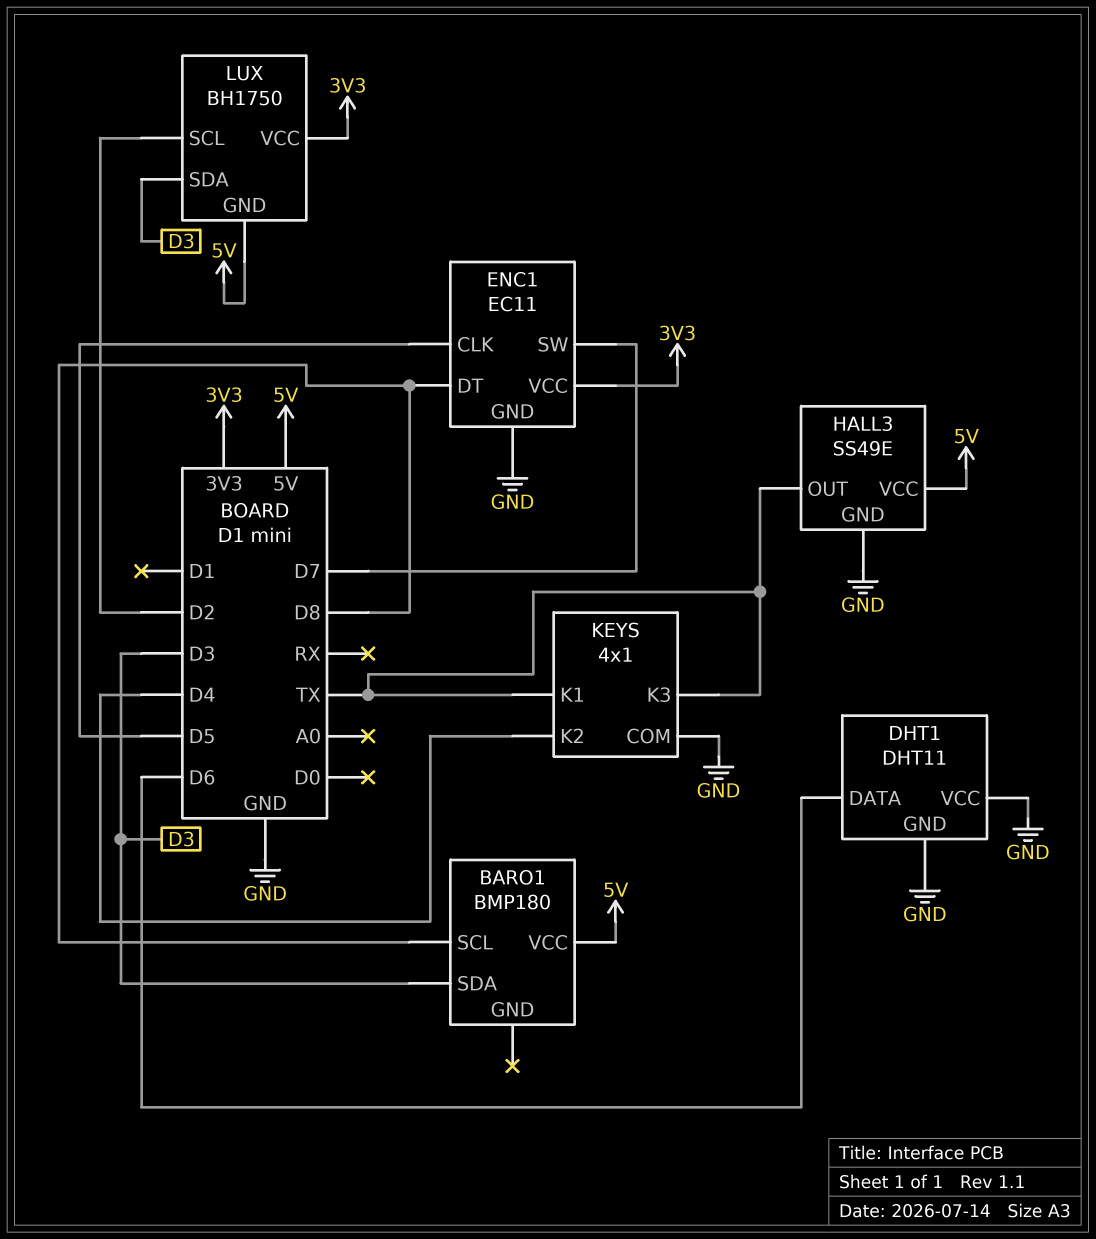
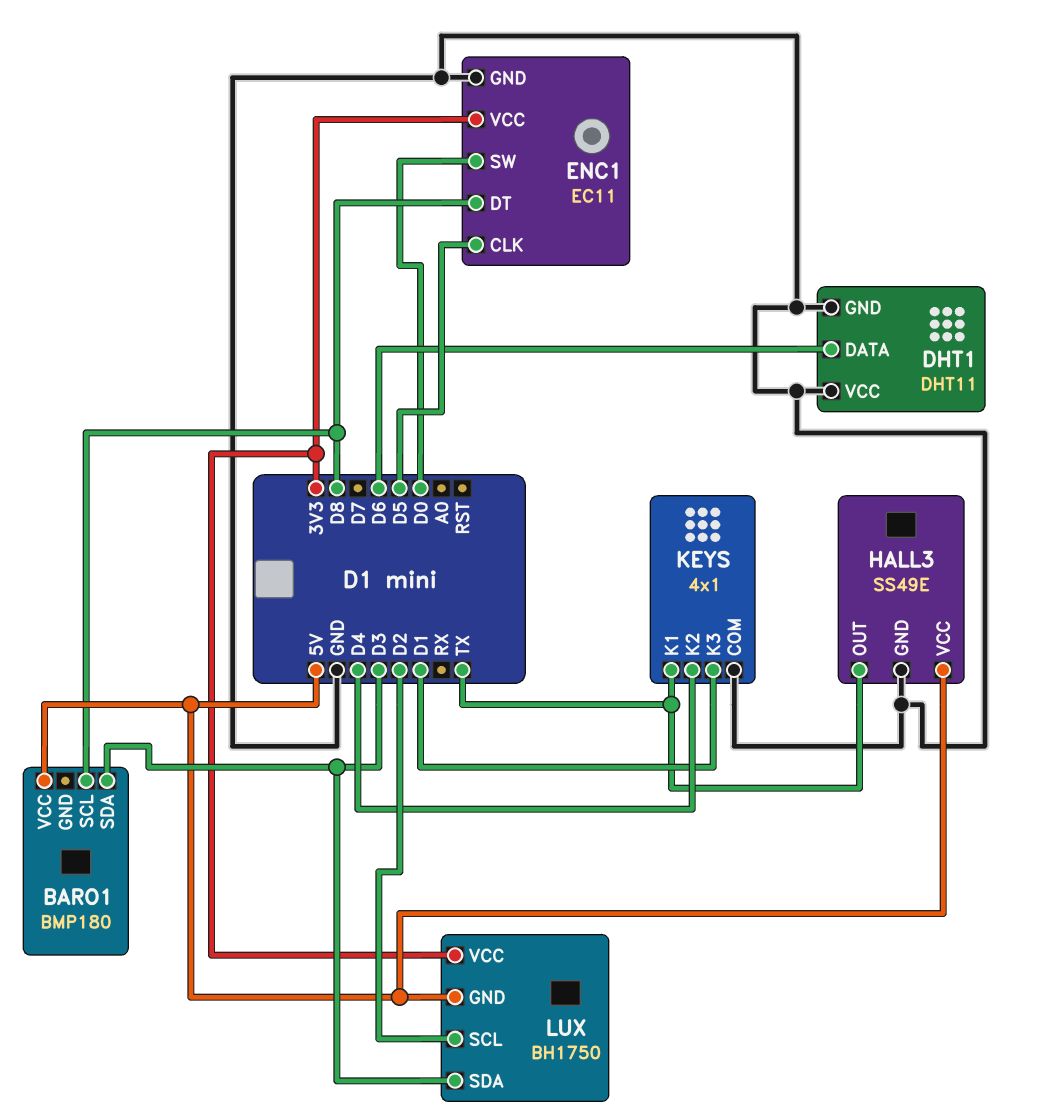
ENC1 pin SW: D7 -> D0
KEYS pin K3: TX -> D1

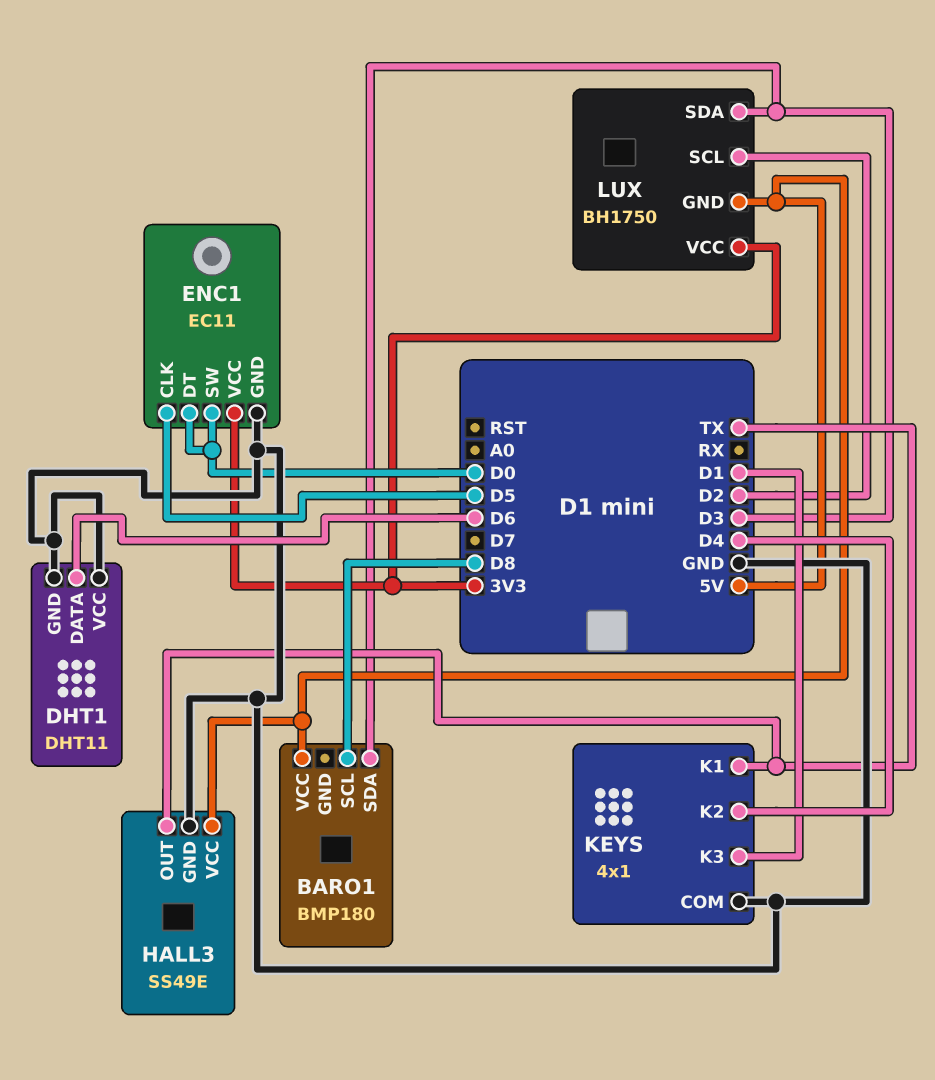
ENC1 pin DT: D8 -> D0

